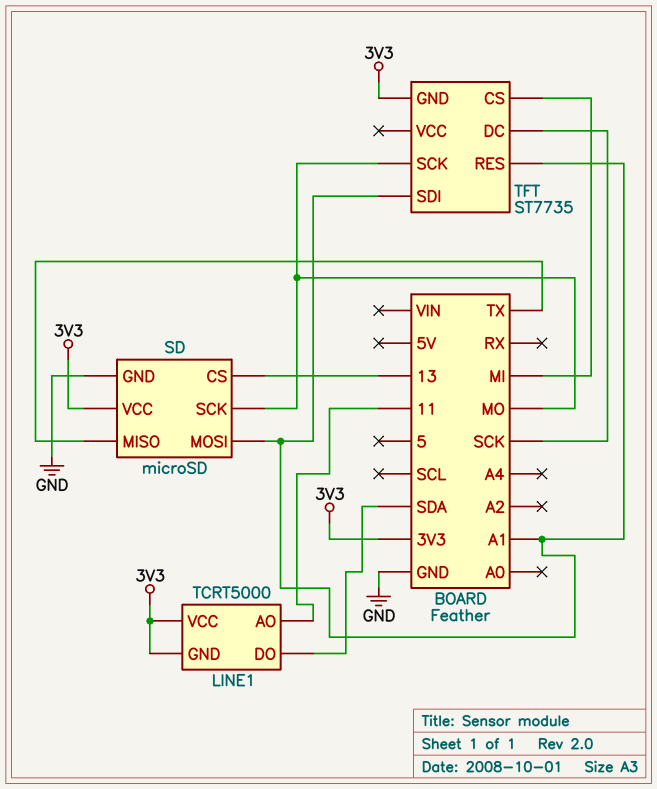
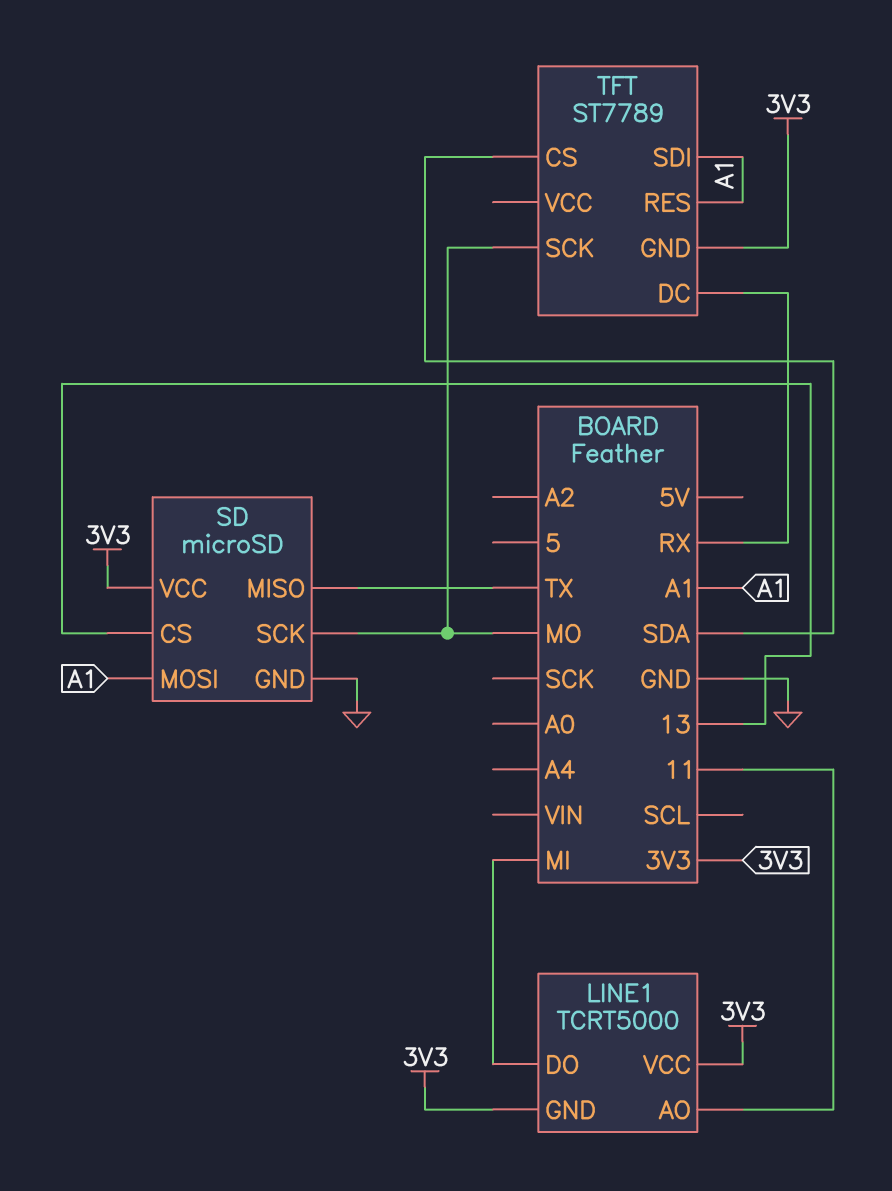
LINE1 pin DO: SDA -> MI
TFT: ST7735 -> ST7789
TFT pin CS: MI -> SDA
TFT pin DC: SCK -> RX

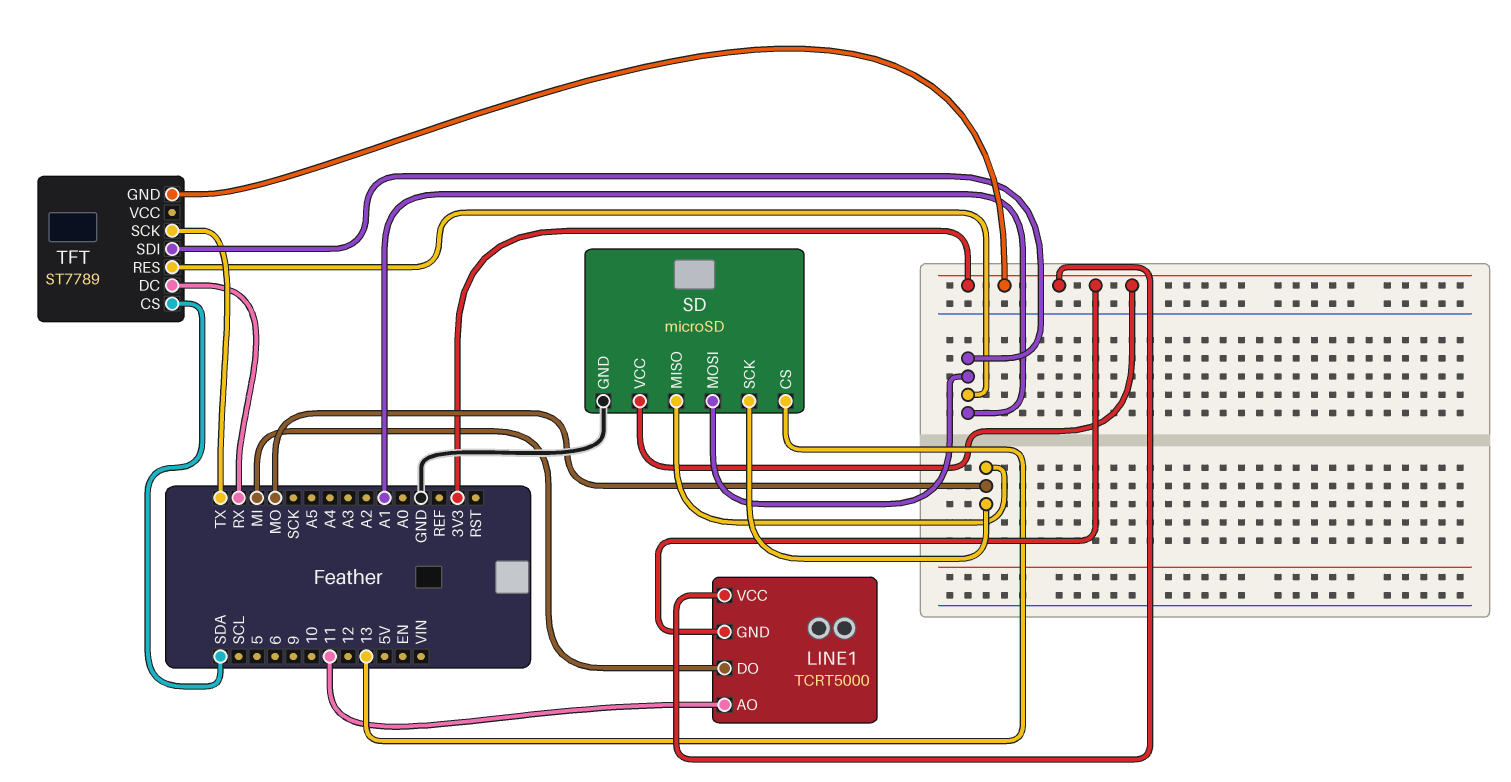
SD pin MISO: TX -> MO
TFT pin SCK: MO -> TX

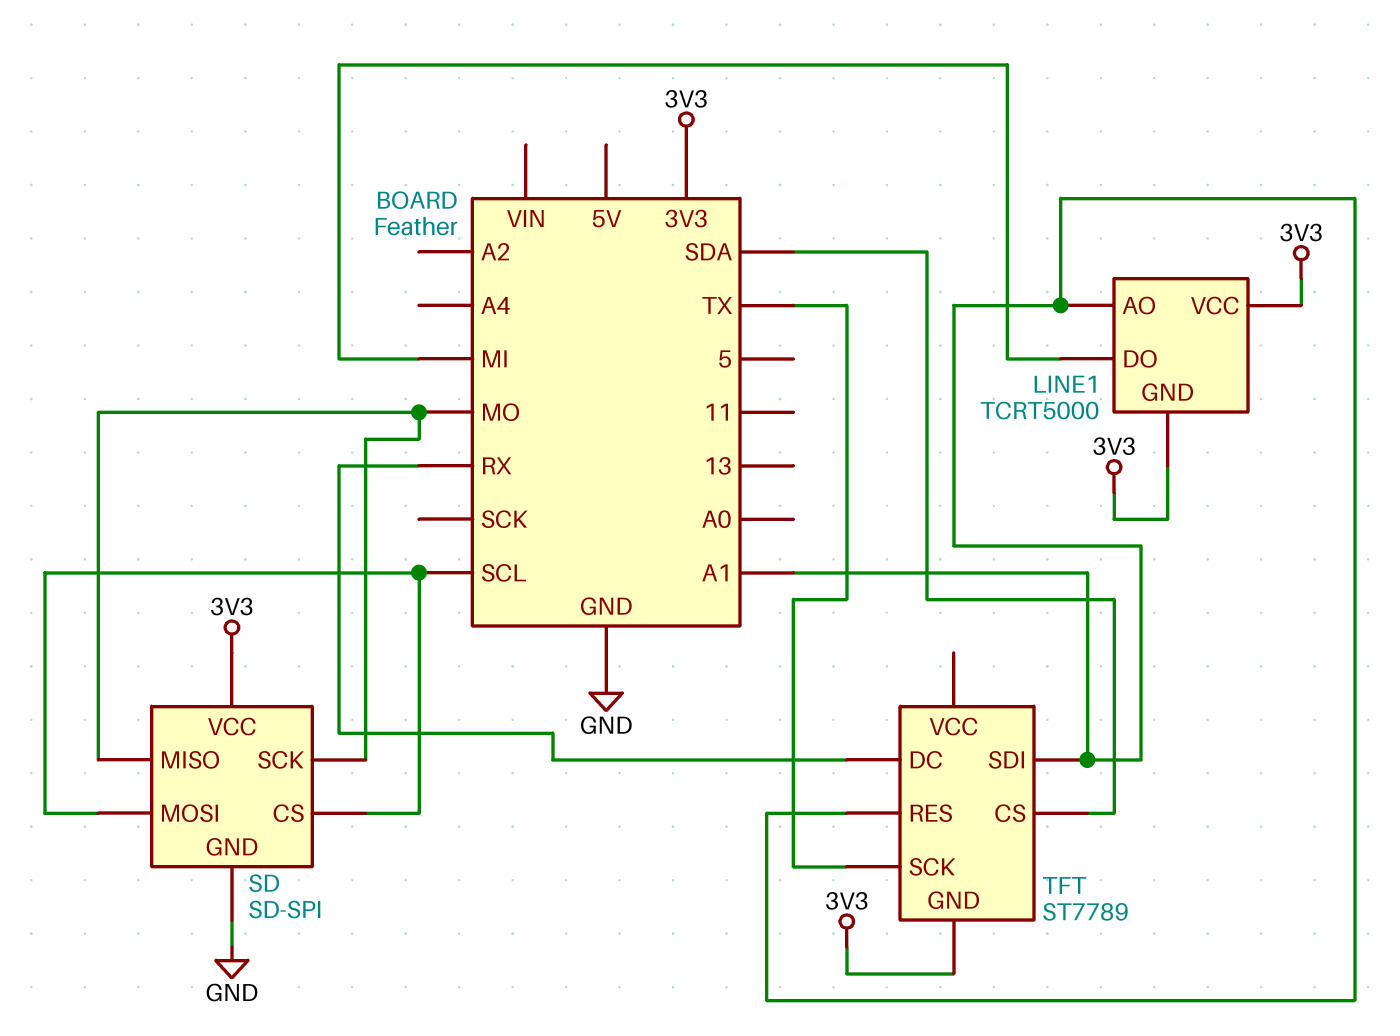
LINE1 pin AO: 11 -> A1
SD: microSD -> SD-SPI
SD pin CS: 13 -> SCL
SD pin MOSI: A1 -> SCL

